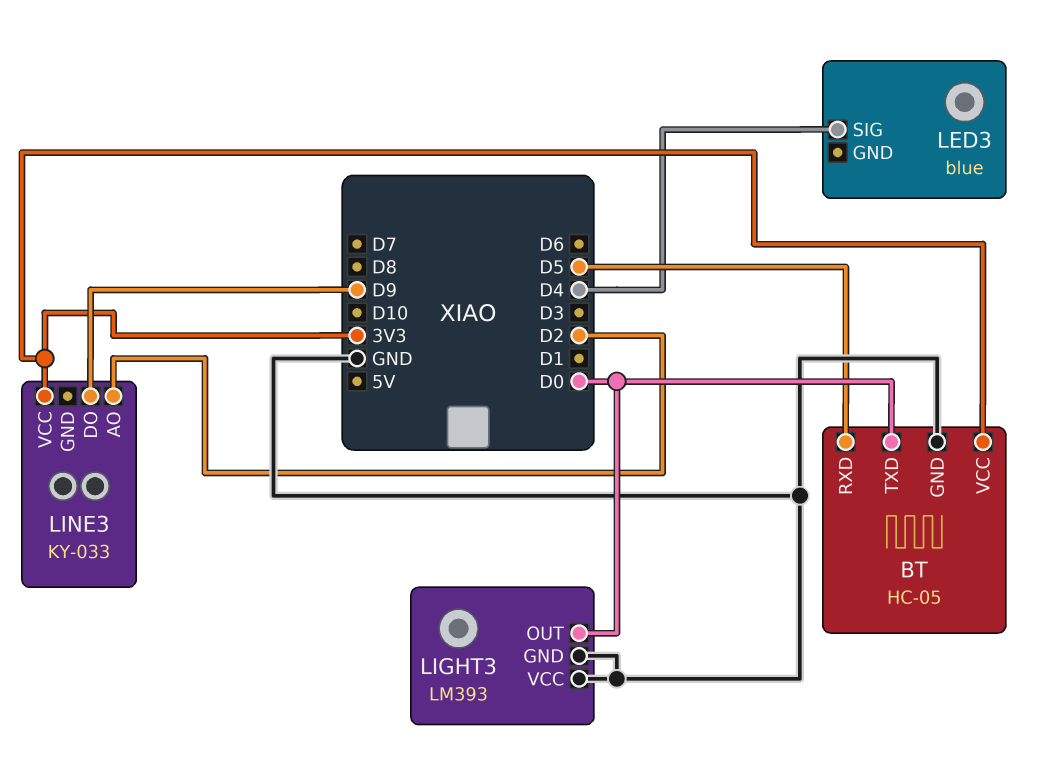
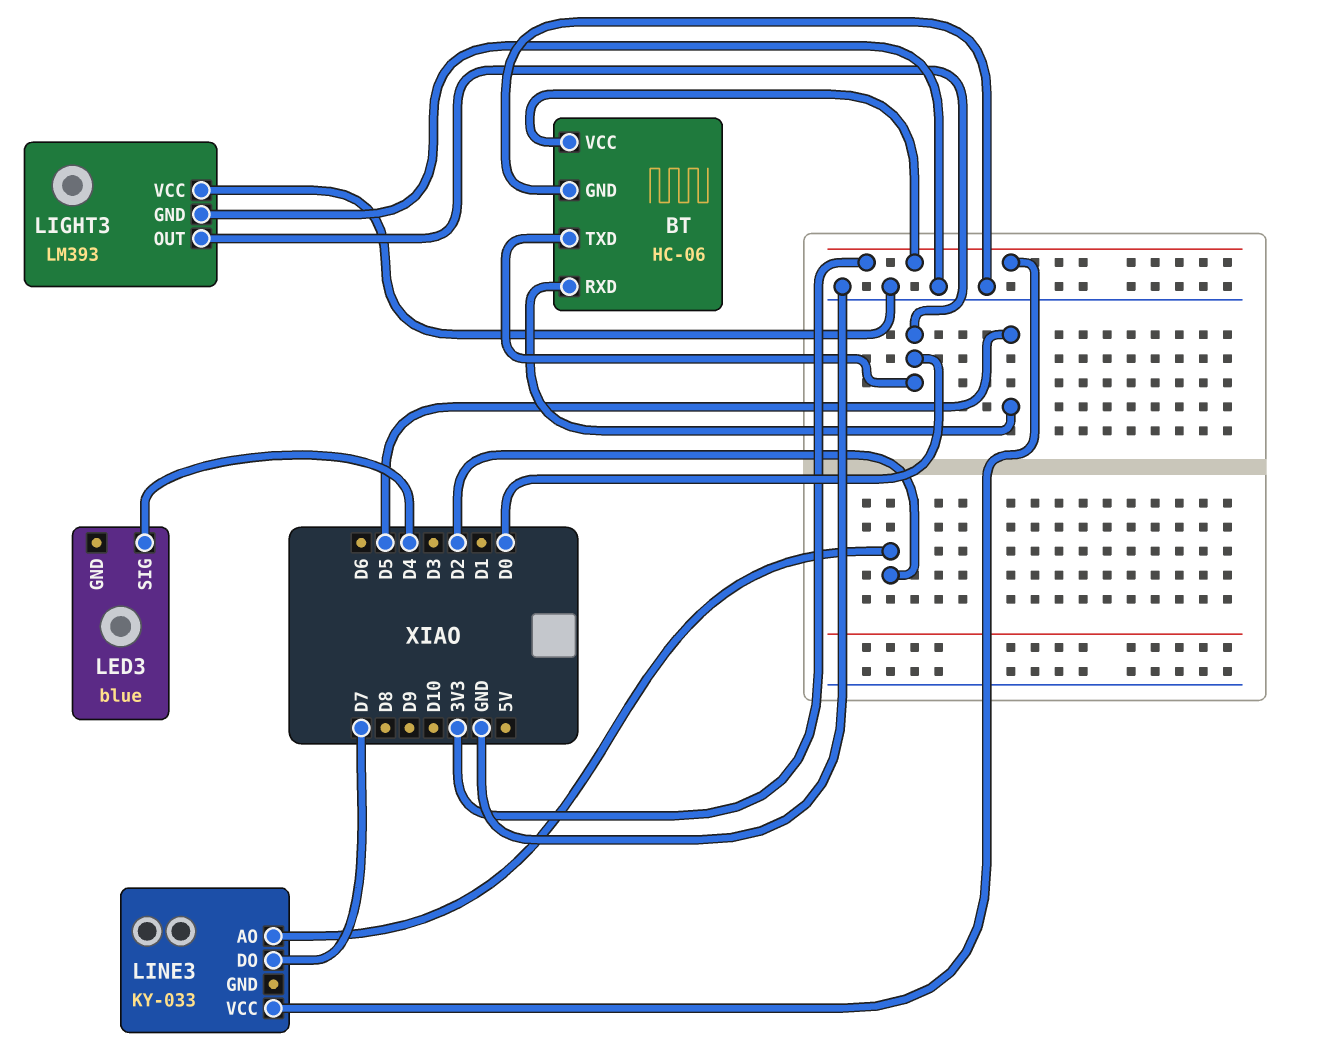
BT: HC-05 -> HC-06
LINE3 pin DO: D9 -> D7

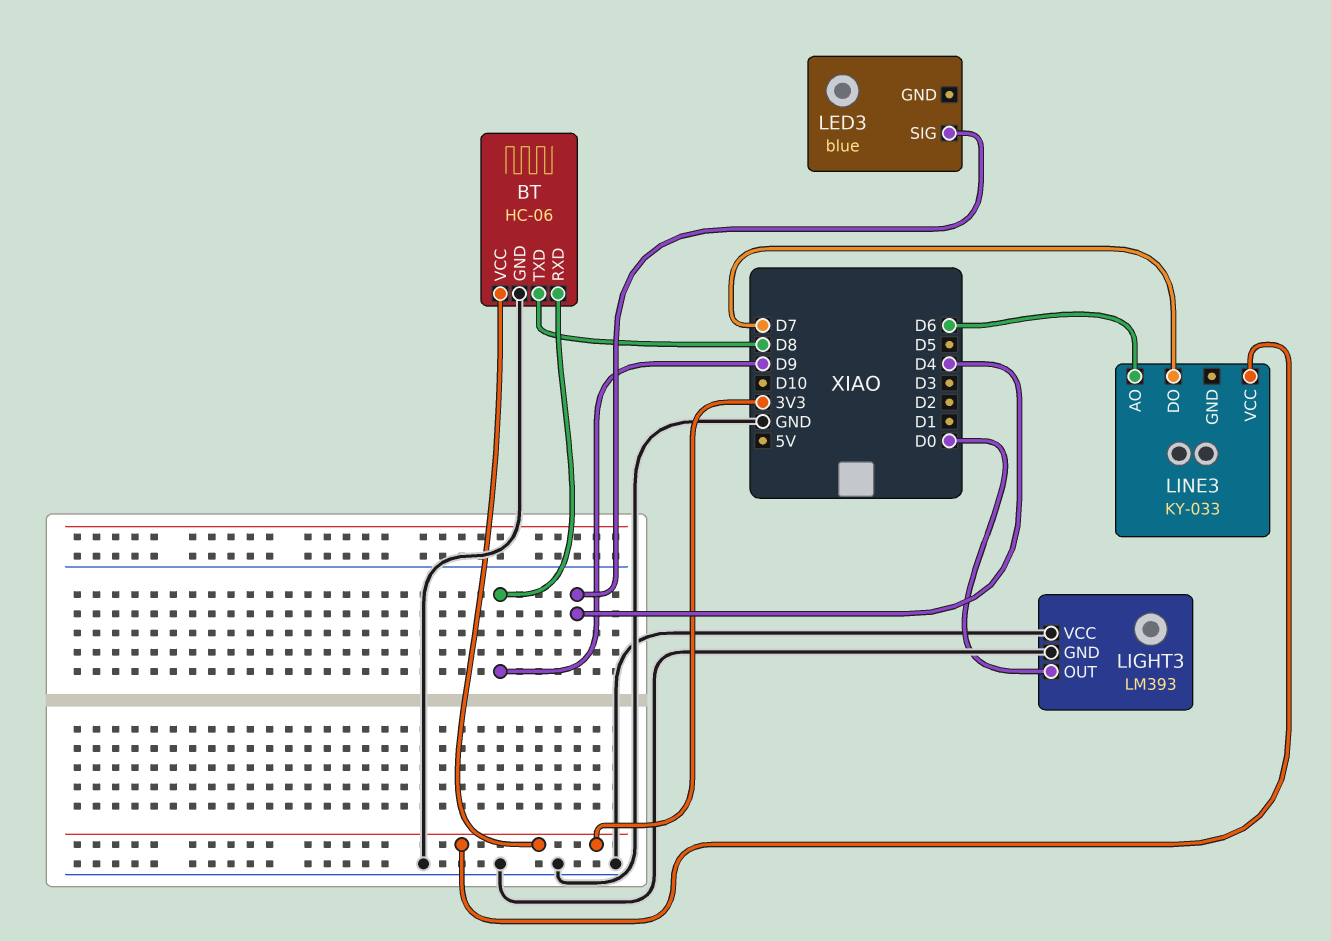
BT pin RXD: D5 -> D9
BT pin TXD: D0 -> D8
LINE3 pin AO: D2 -> D6

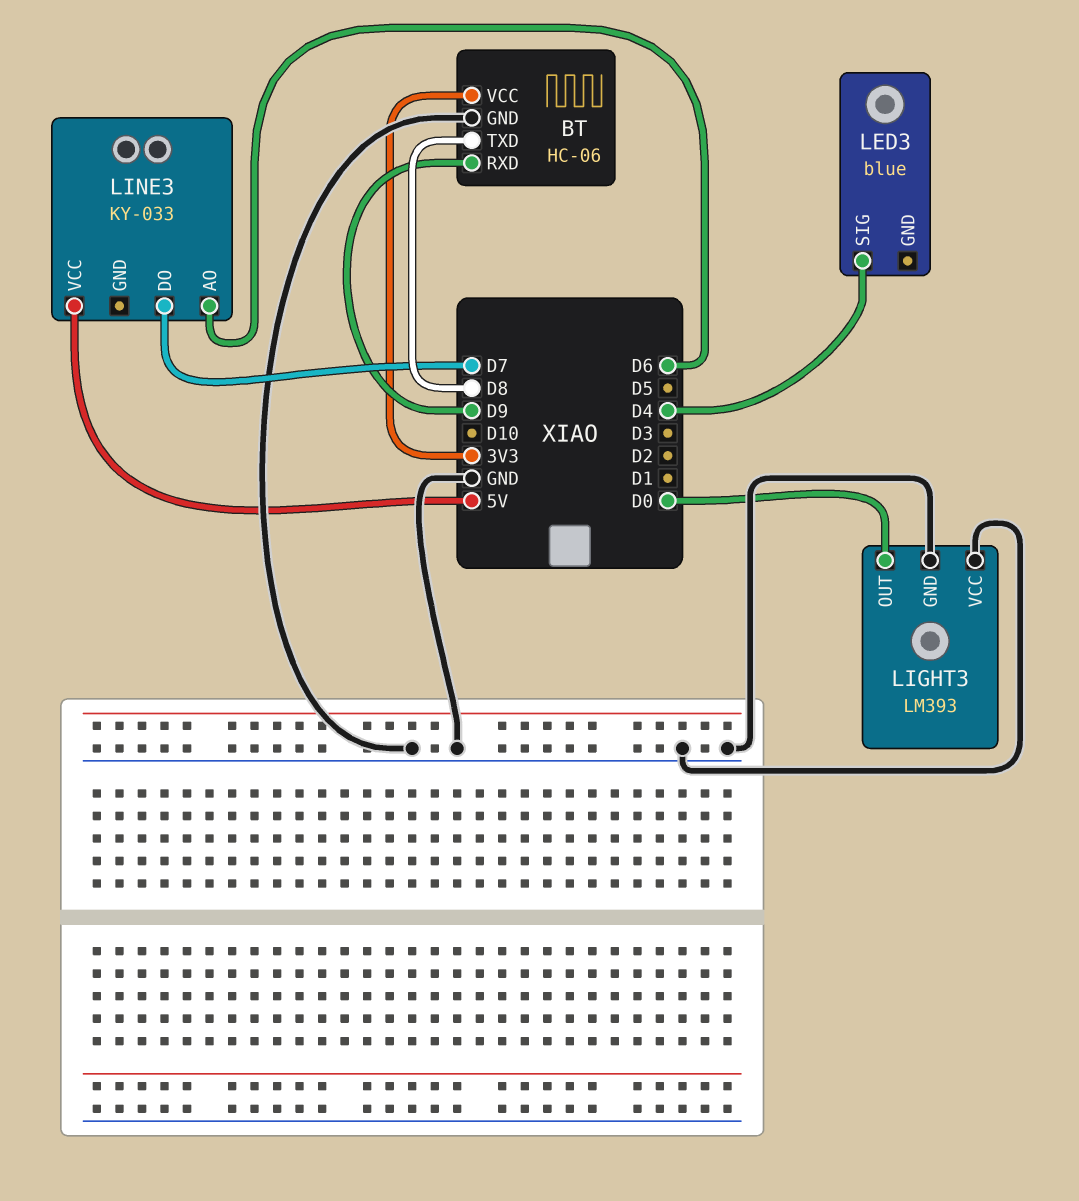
LINE3 pin VCC: 3V3 -> 5V

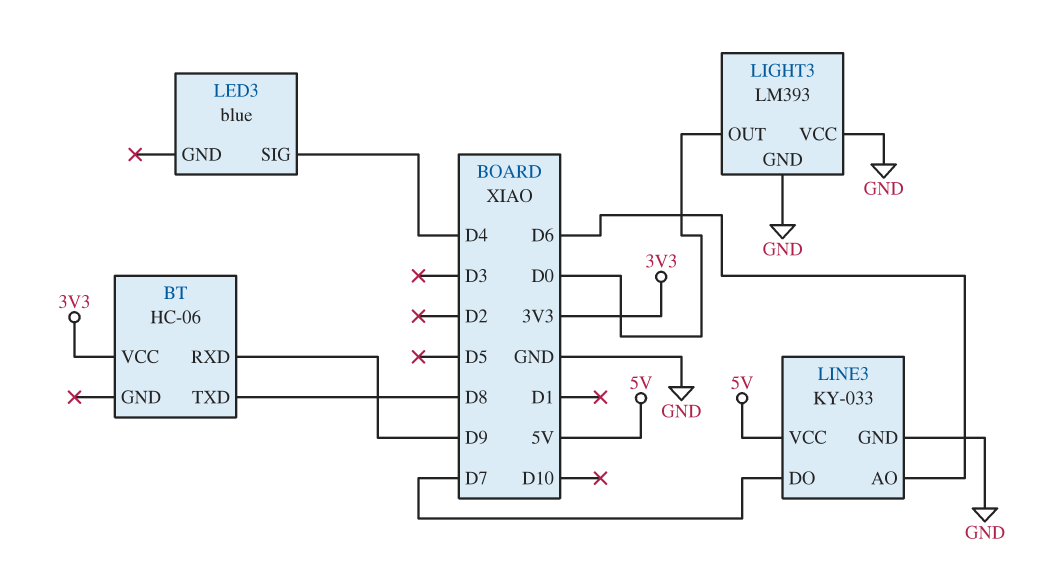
BT pin GND: GND -> none
LINE3 pin GND: none -> GND

